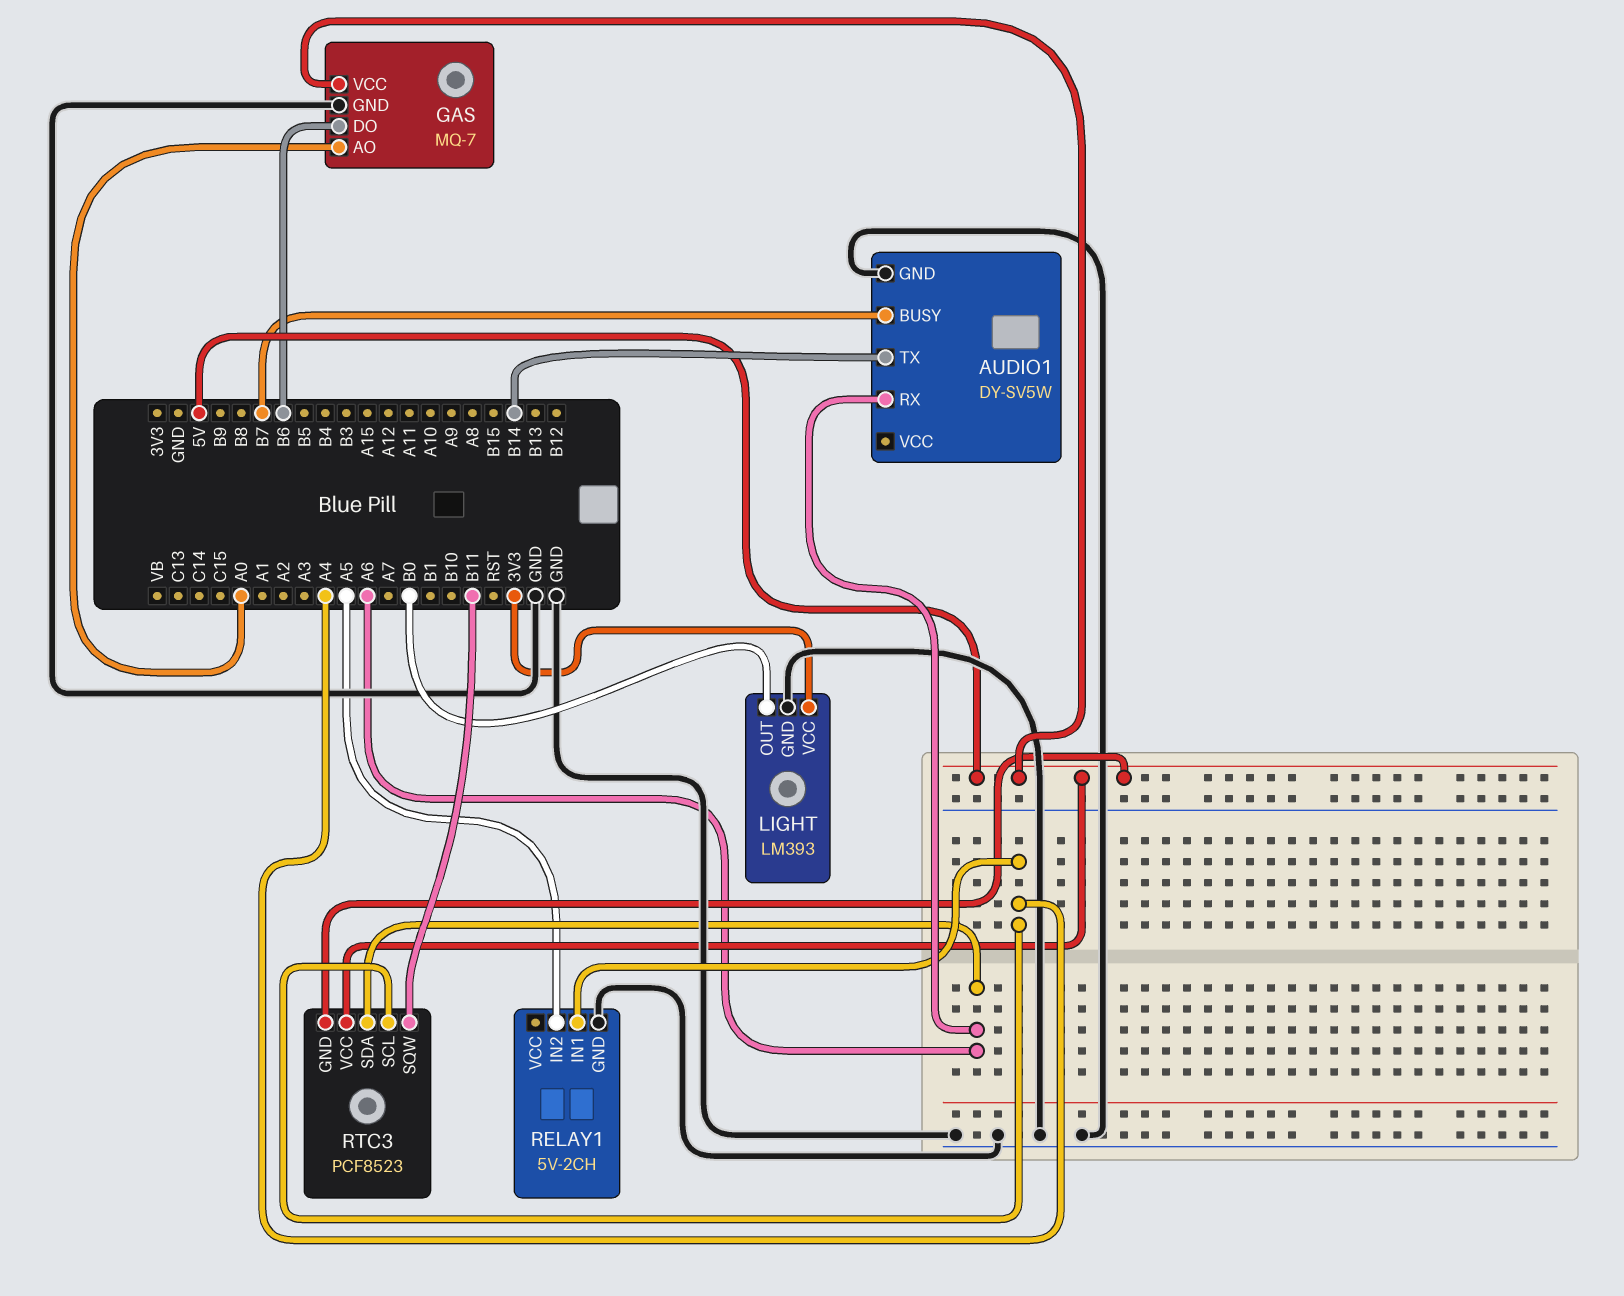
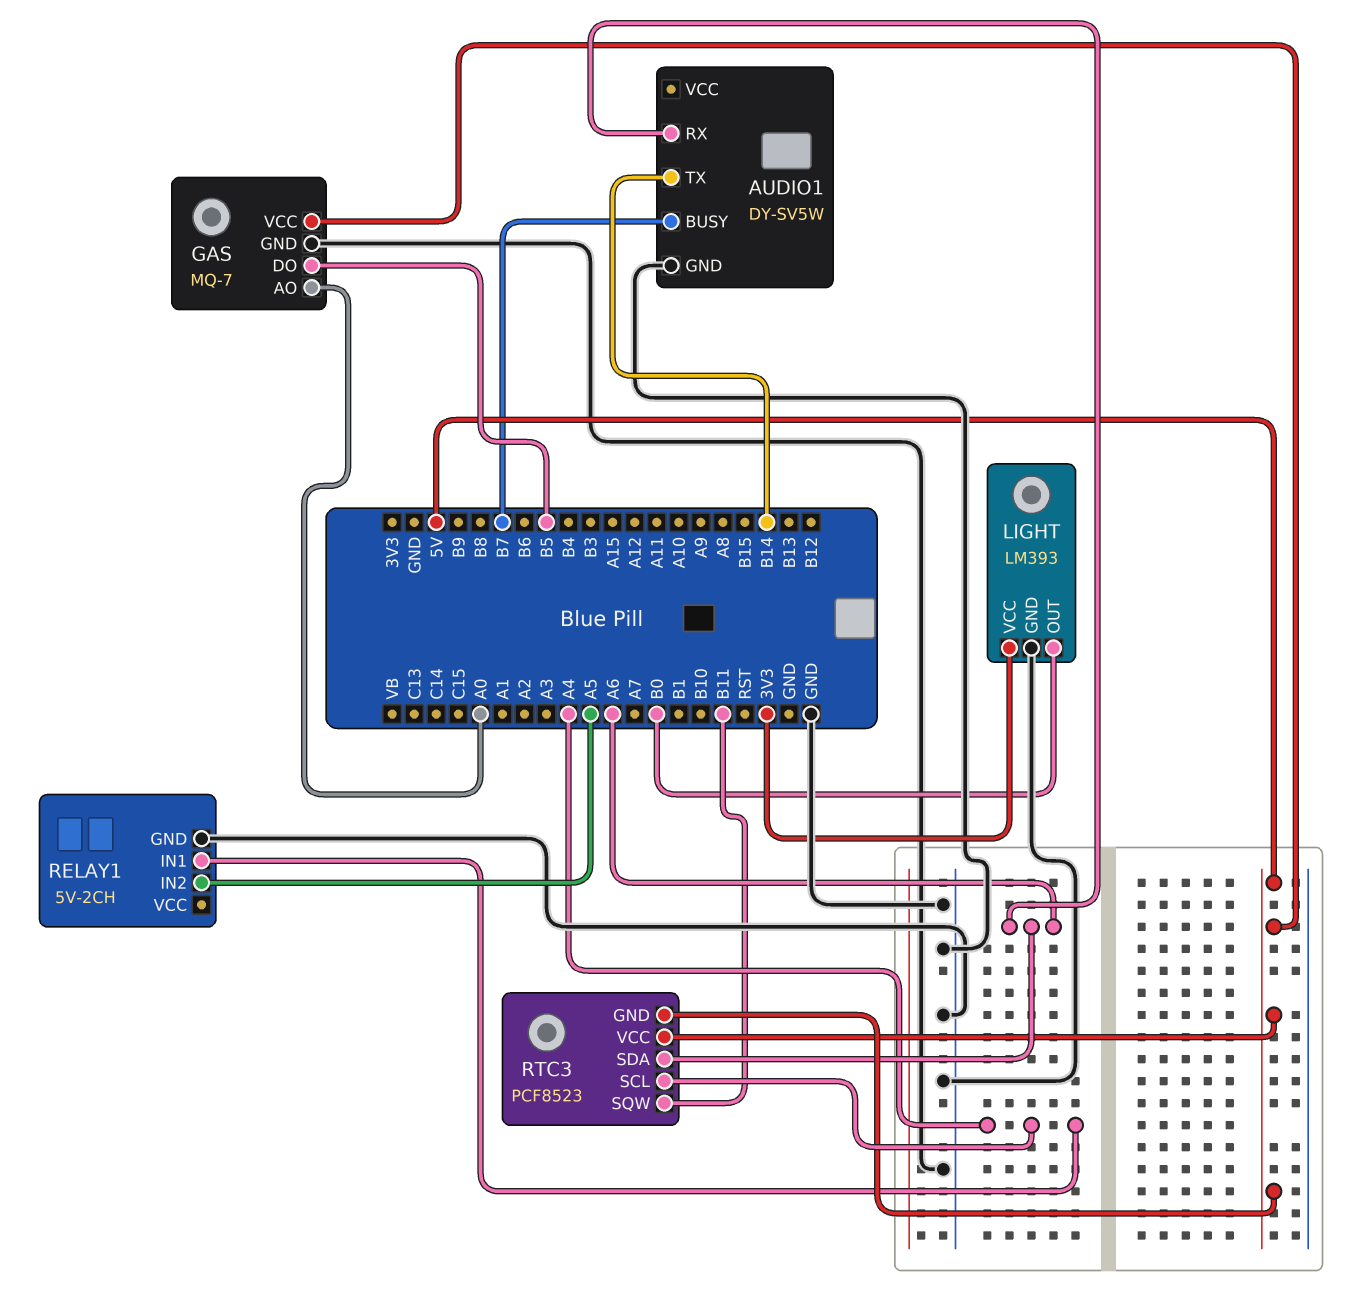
GAS pin DO: B6 -> B5

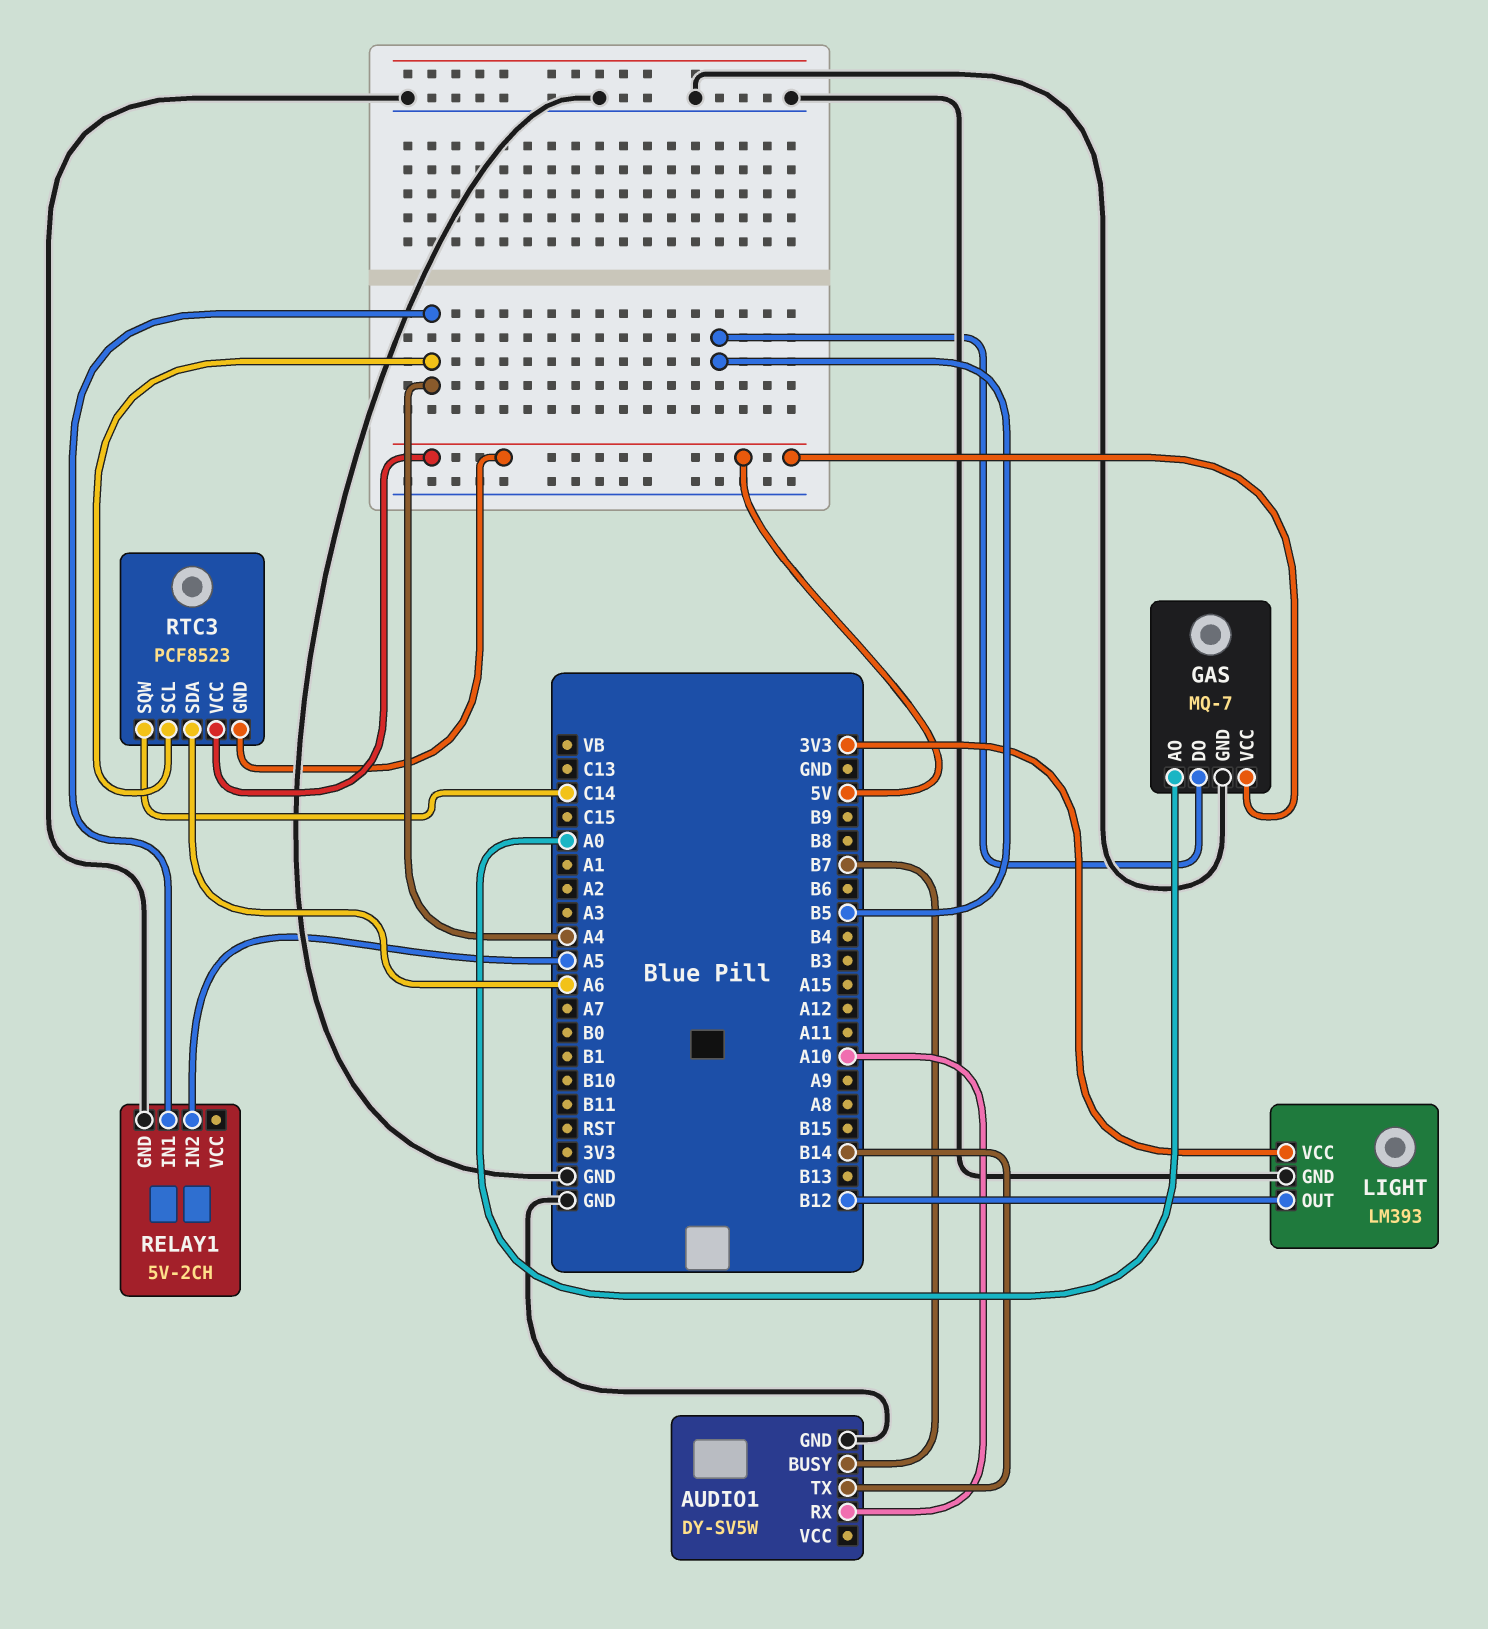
AUDIO1 pin RX: A6 -> A10
LIGHT pin OUT: B0 -> B12
RTC3 pin SQW: B11 -> C14

